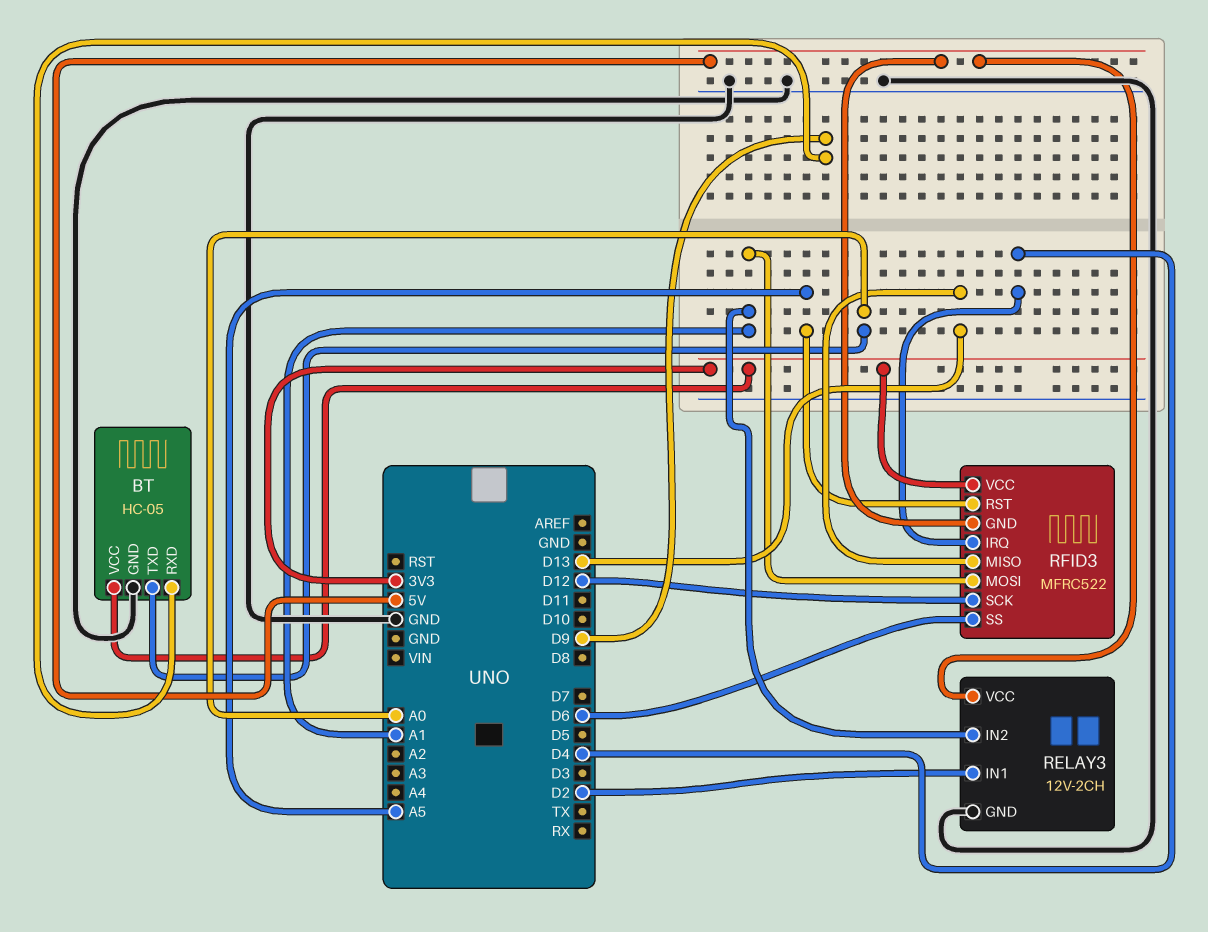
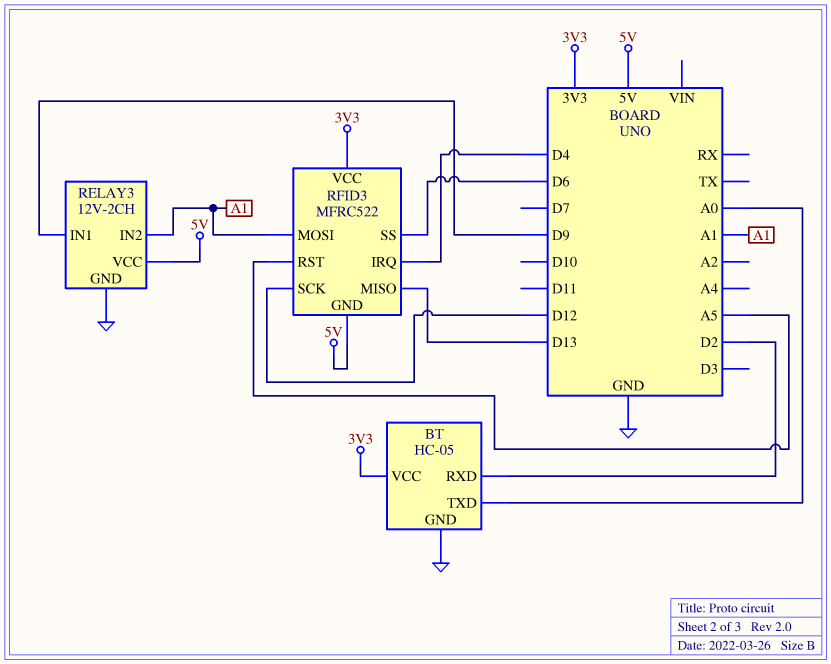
BT pin RXD: D9 -> D2
RELAY3 pin IN1: D2 -> D9

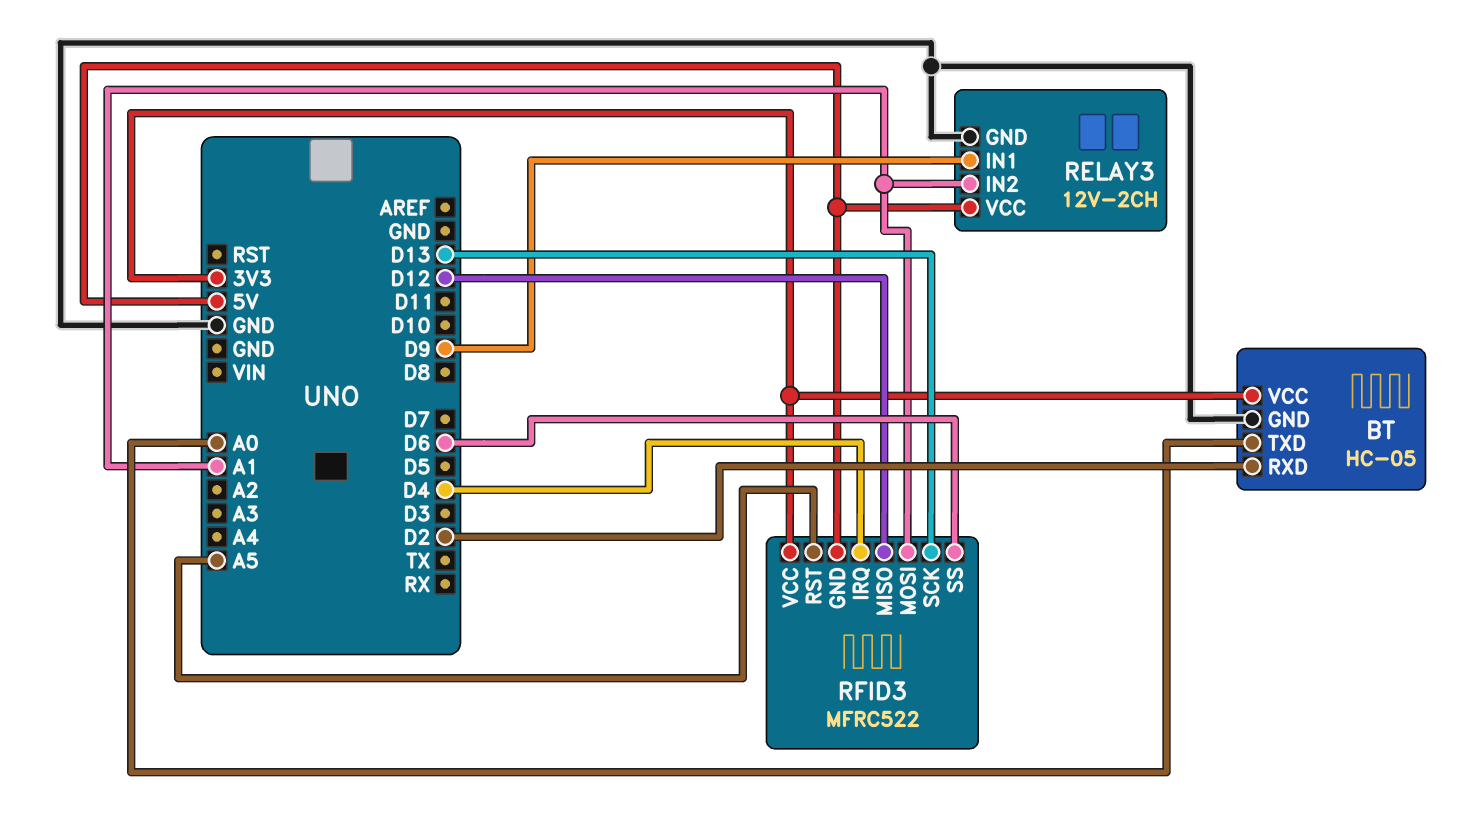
RFID3 pin MISO: D13 -> D12
RFID3 pin SCK: D12 -> D13

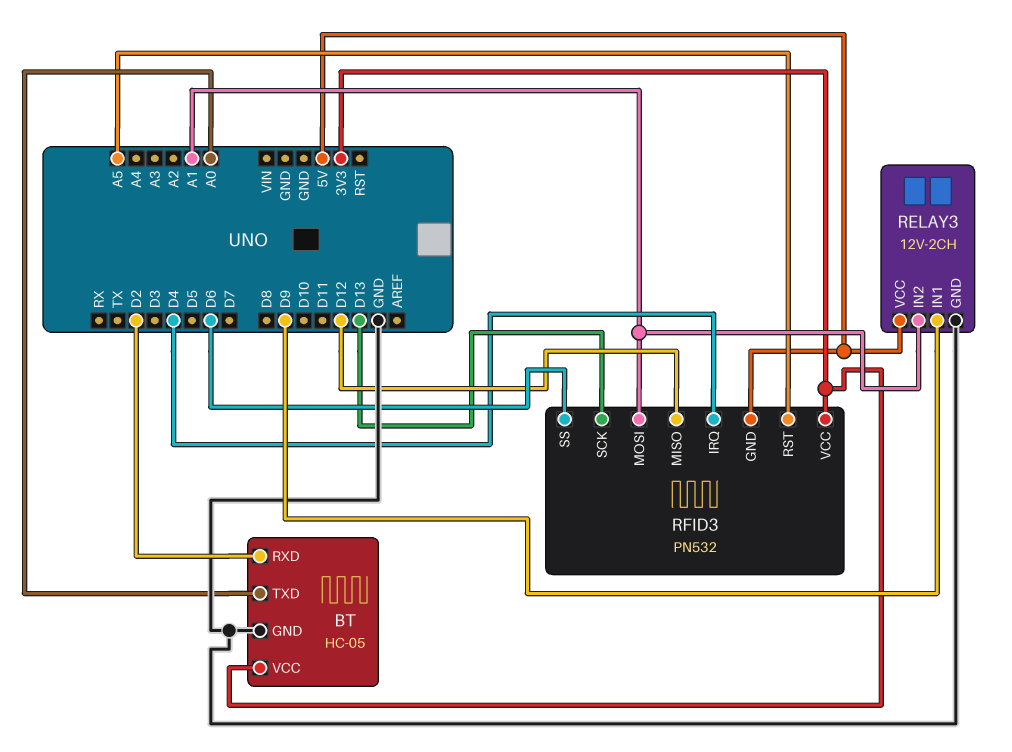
RFID3: MFRC522 -> PN532

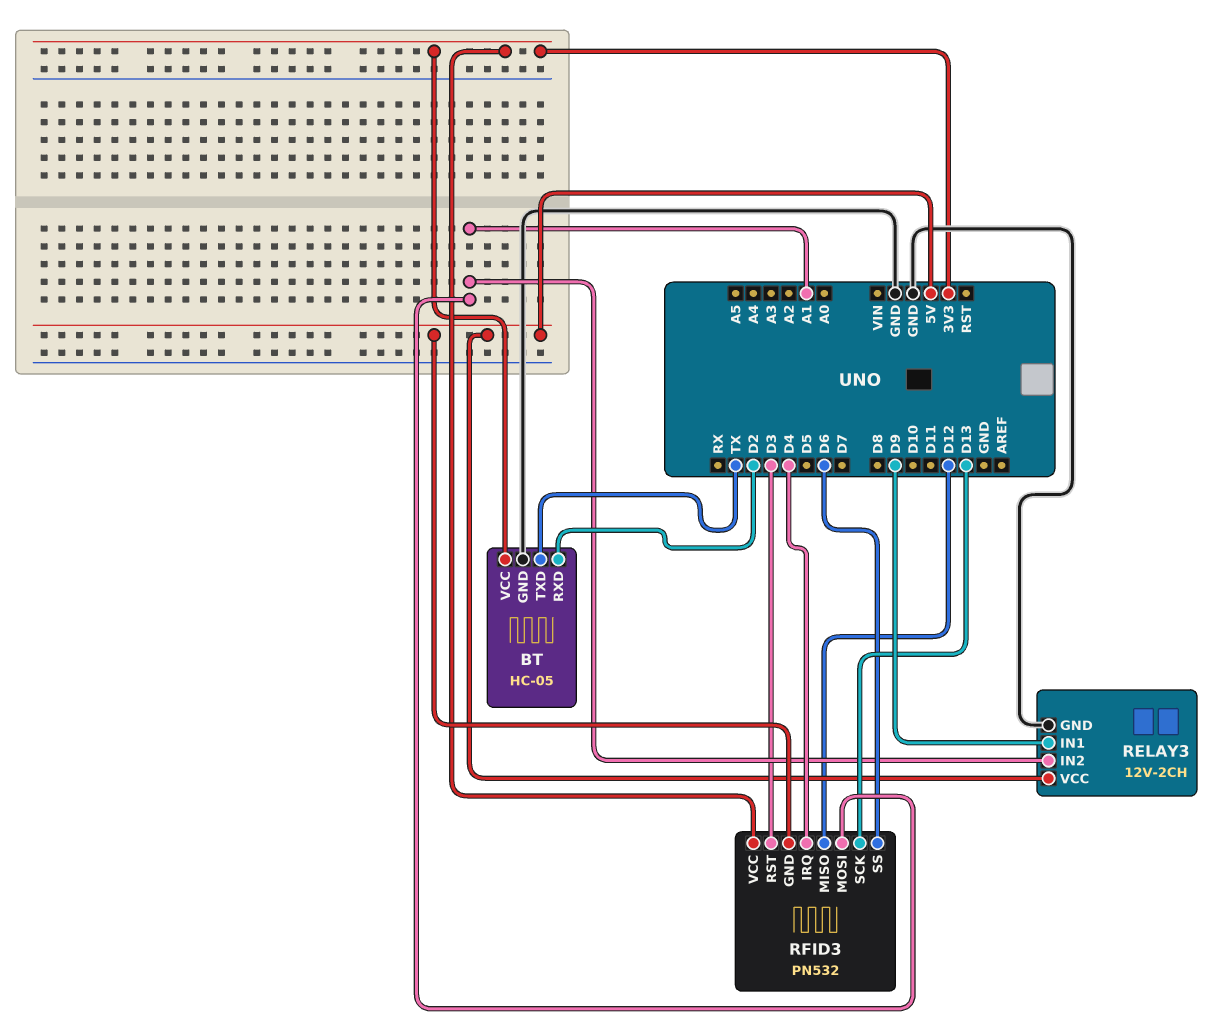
BT pin TXD: A0 -> TX
RFID3 pin RST: A5 -> D3

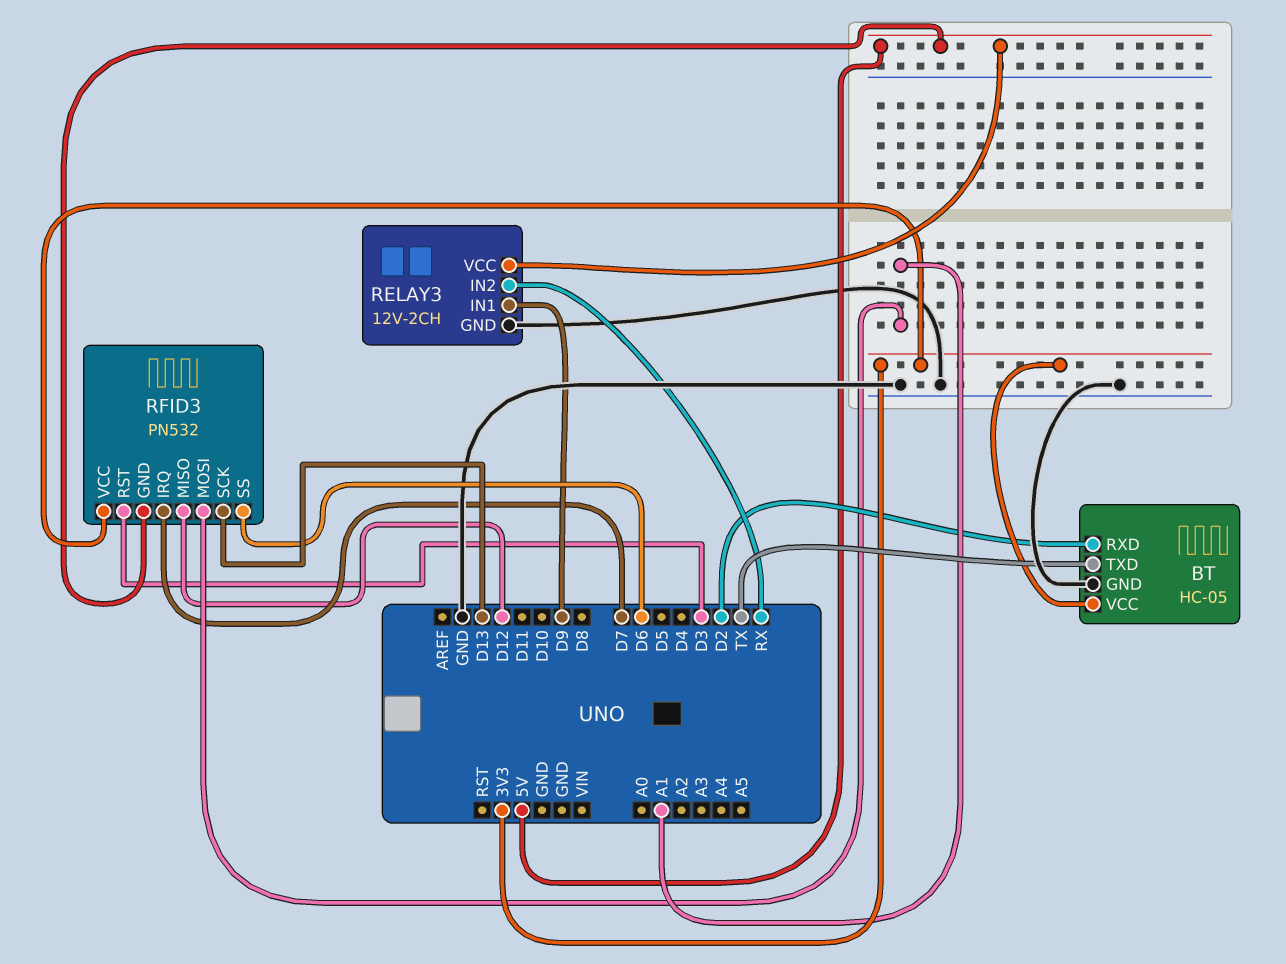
RELAY3 pin IN2: A1 -> RX
RFID3 pin IRQ: D4 -> D7

